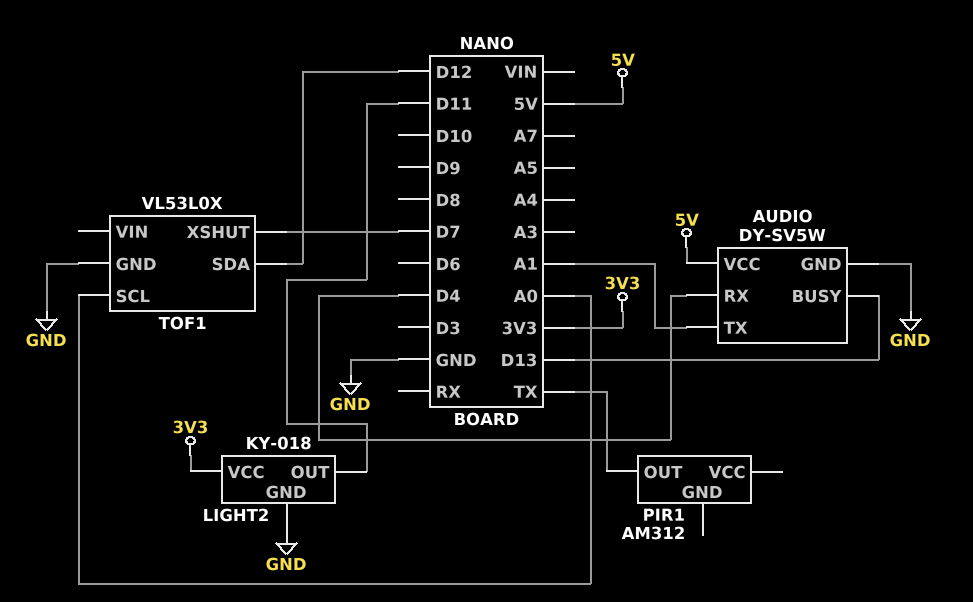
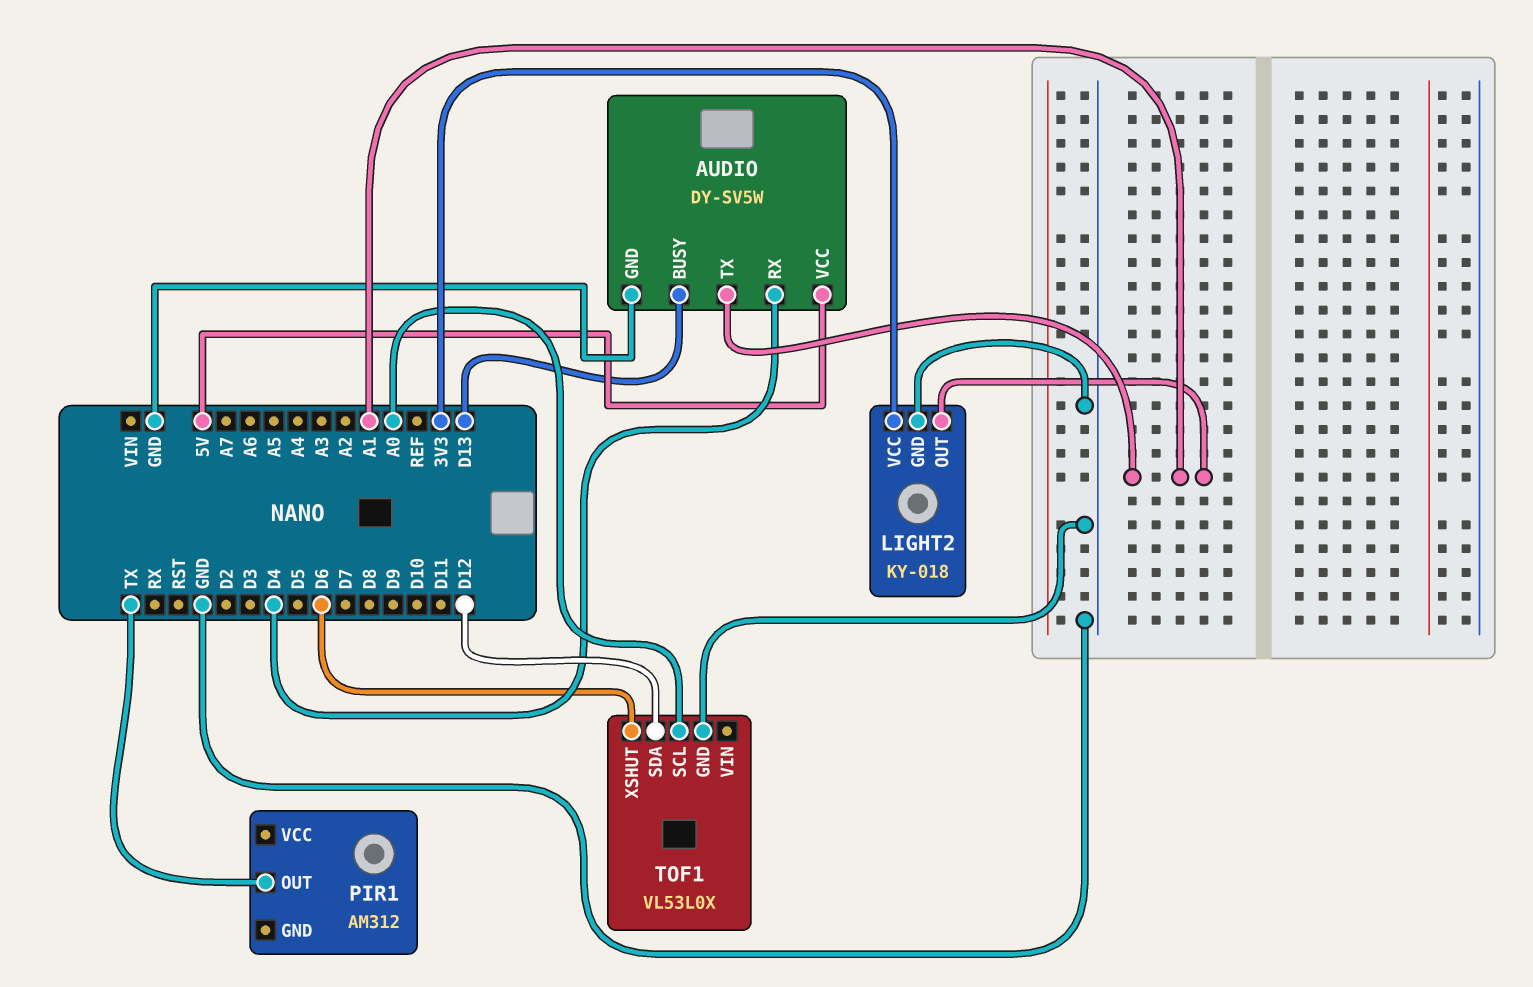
LIGHT2 pin OUT: D11 -> A1
TOF1 pin XSHUT: D7 -> D6

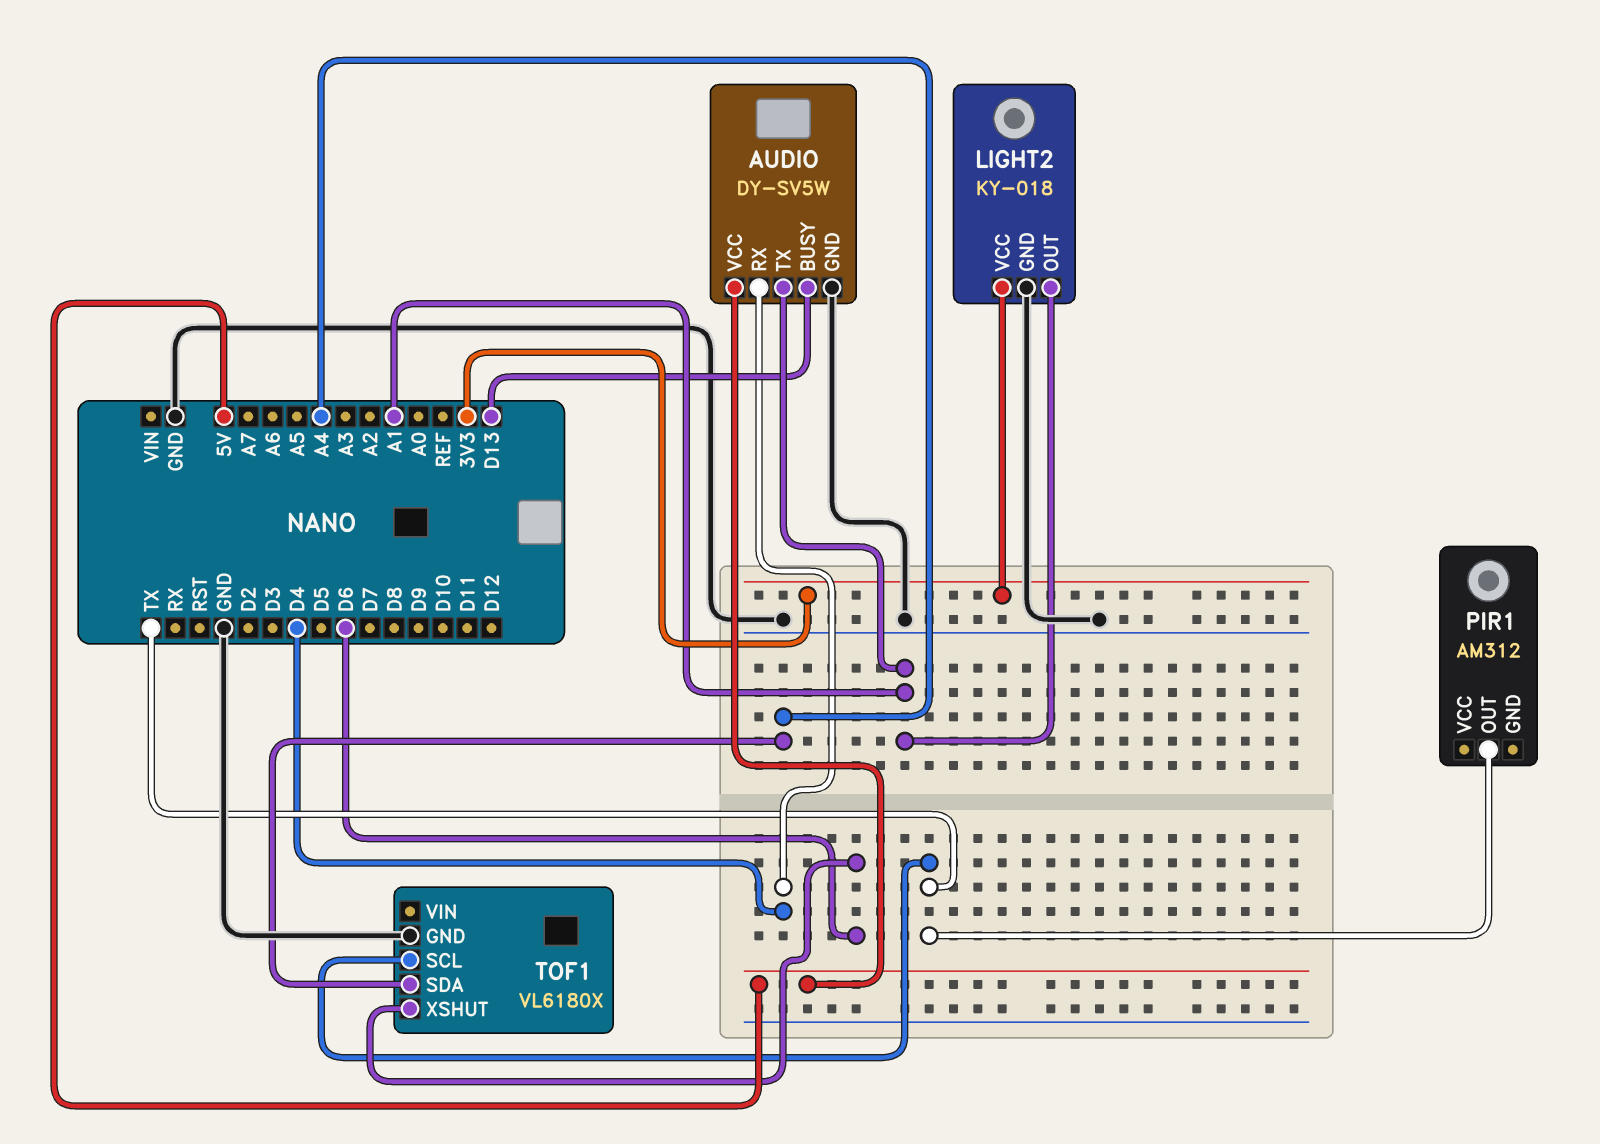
TOF1: VL53L0X -> VL6180X
TOF1 pin SCL: A0 -> TX
TOF1 pin SDA: D12 -> A4

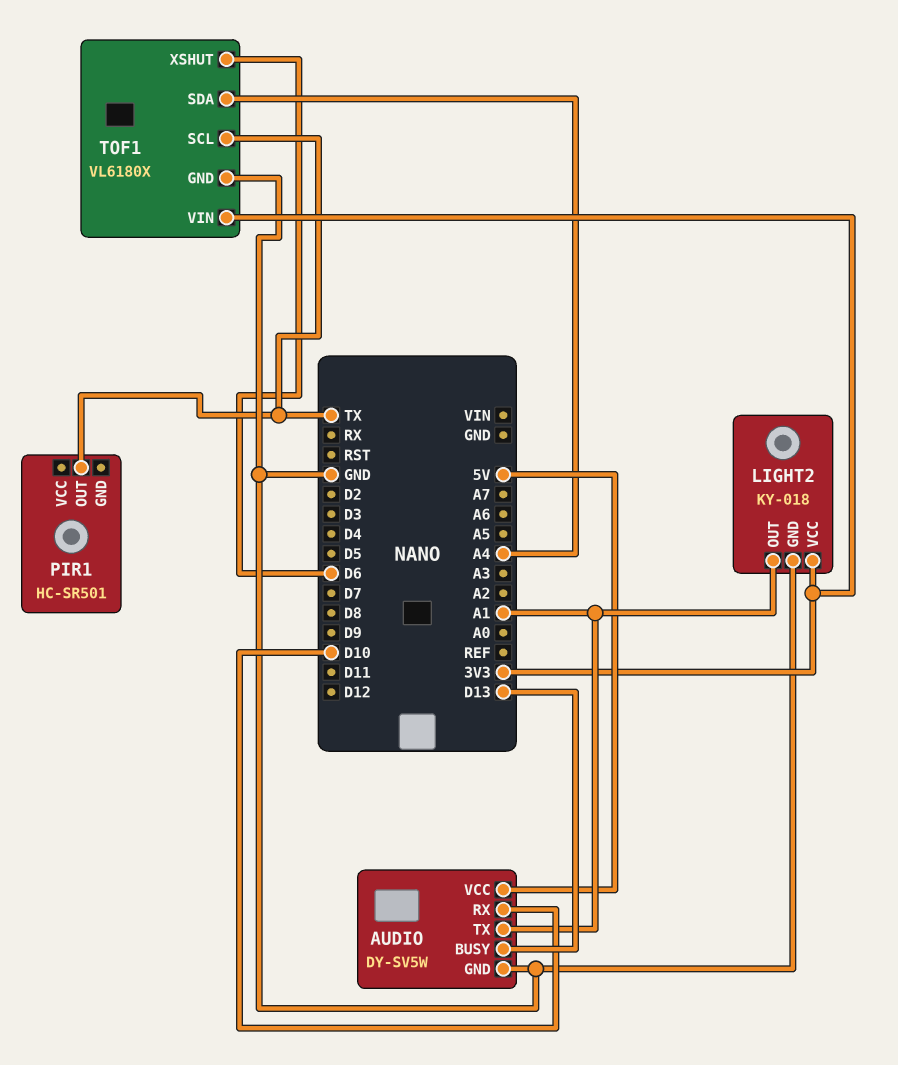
AUDIO pin RX: D4 -> D10
PIR1: AM312 -> HC-SR501
TOF1 pin VIN: none -> 3V3

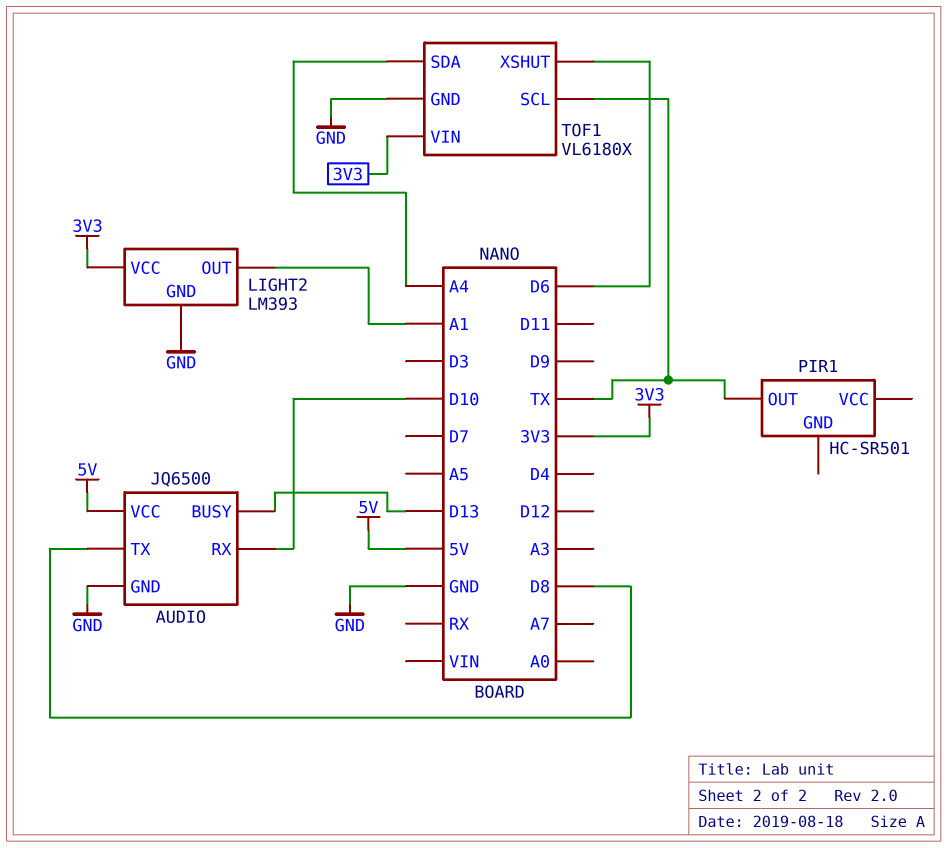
AUDIO: DY-SV5W -> JQ6500
AUDIO pin TX: A1 -> D8
LIGHT2: KY-018 -> LM393

